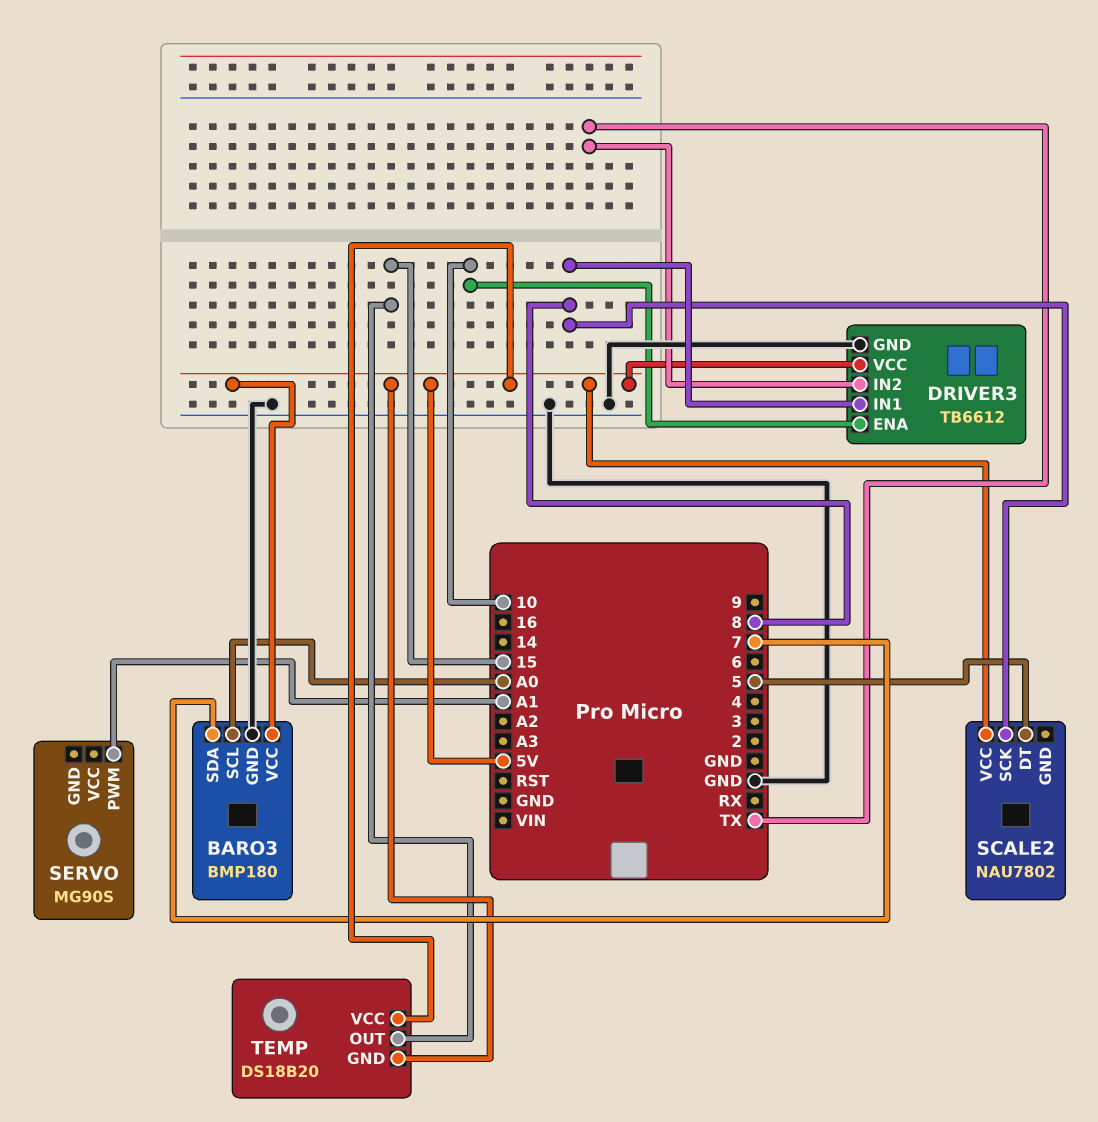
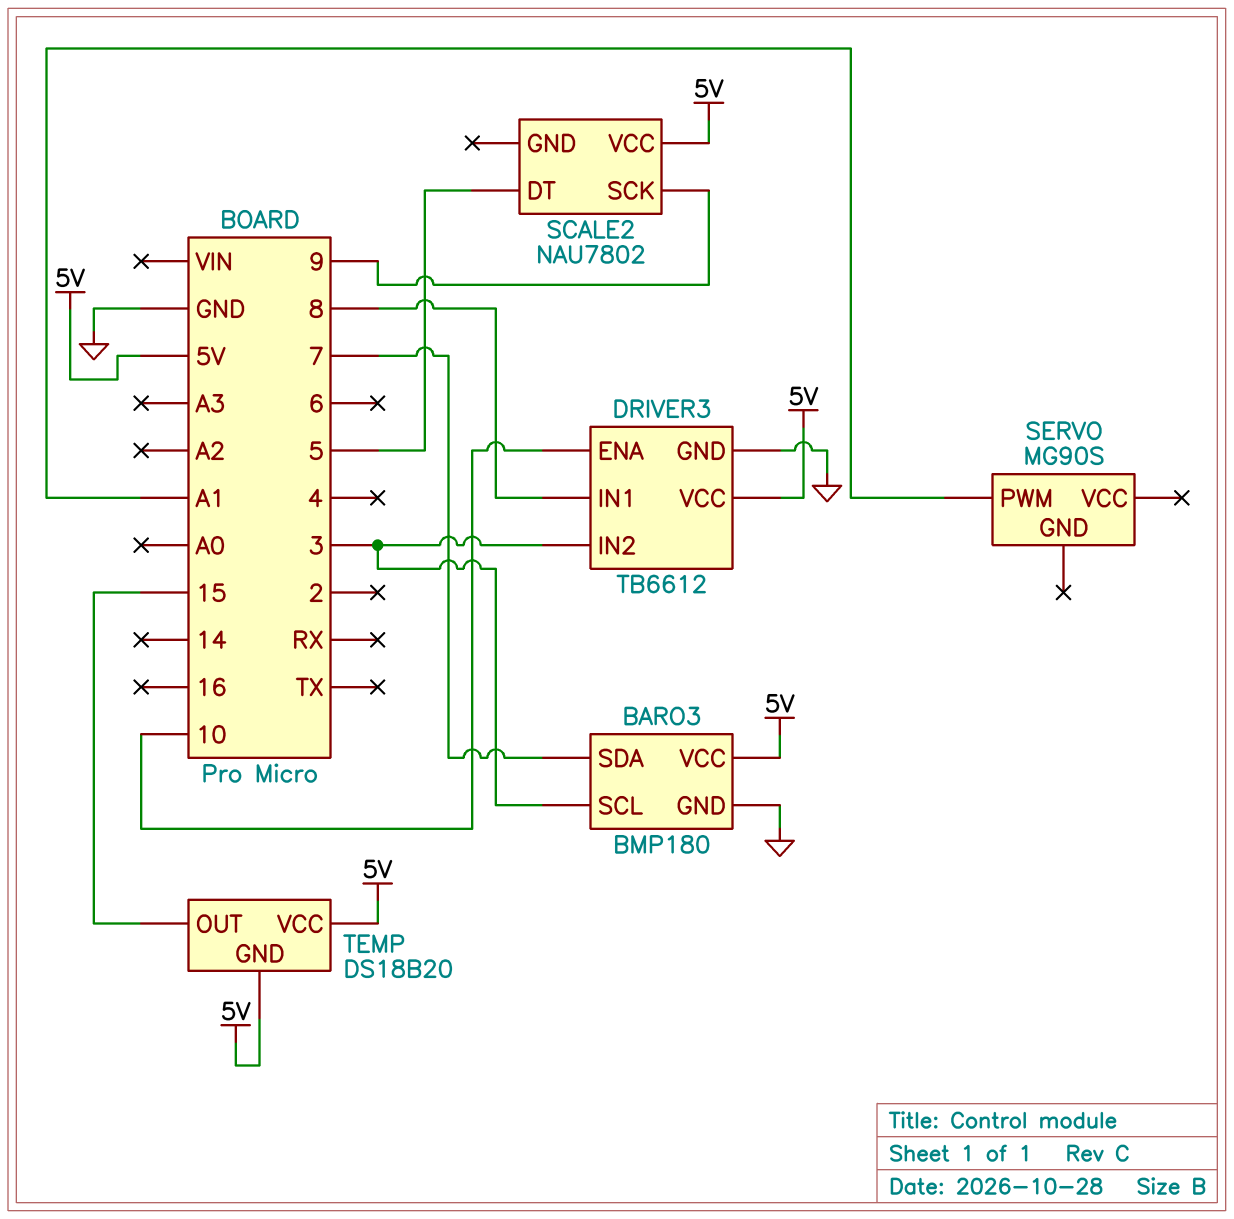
BARO3 pin SCL: A0 -> 3
DRIVER3 pin IN2: TX -> 3
SCALE2 pin SCK: 8 -> 9

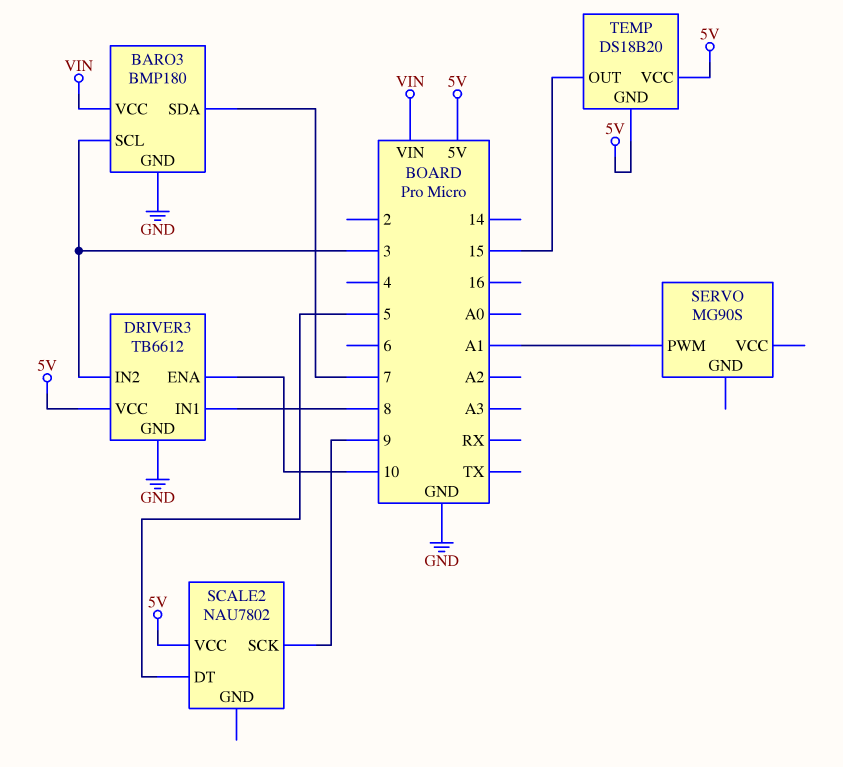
BARO3 pin VCC: 5V -> VIN

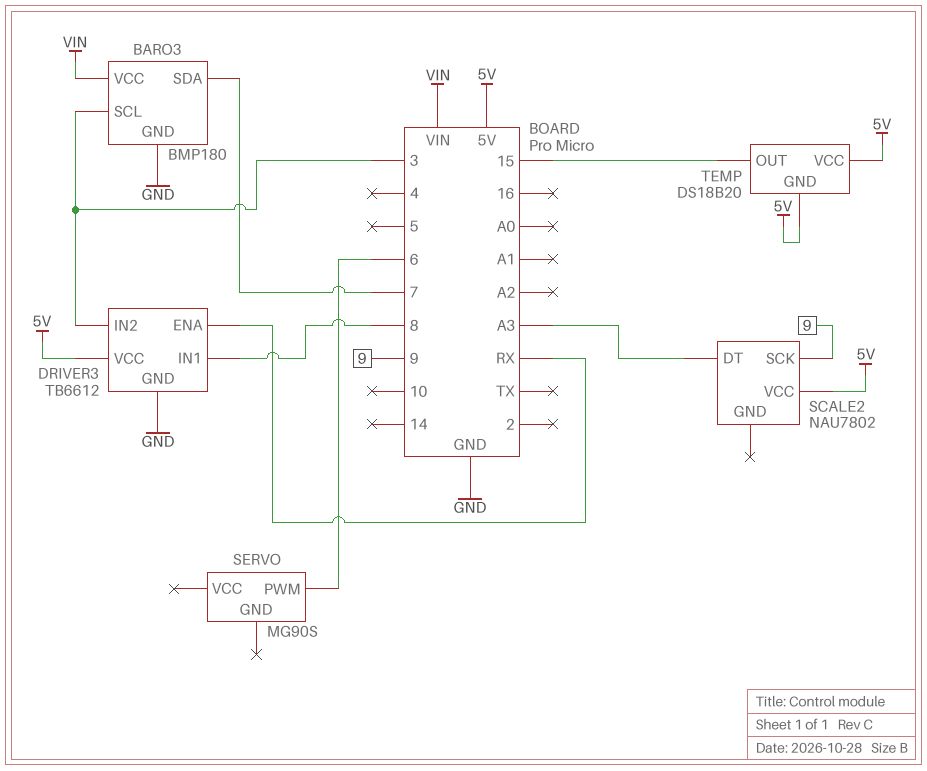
DRIVER3 pin ENA: 10 -> RX
SCALE2 pin DT: 5 -> A3
SERVO pin PWM: A1 -> 6

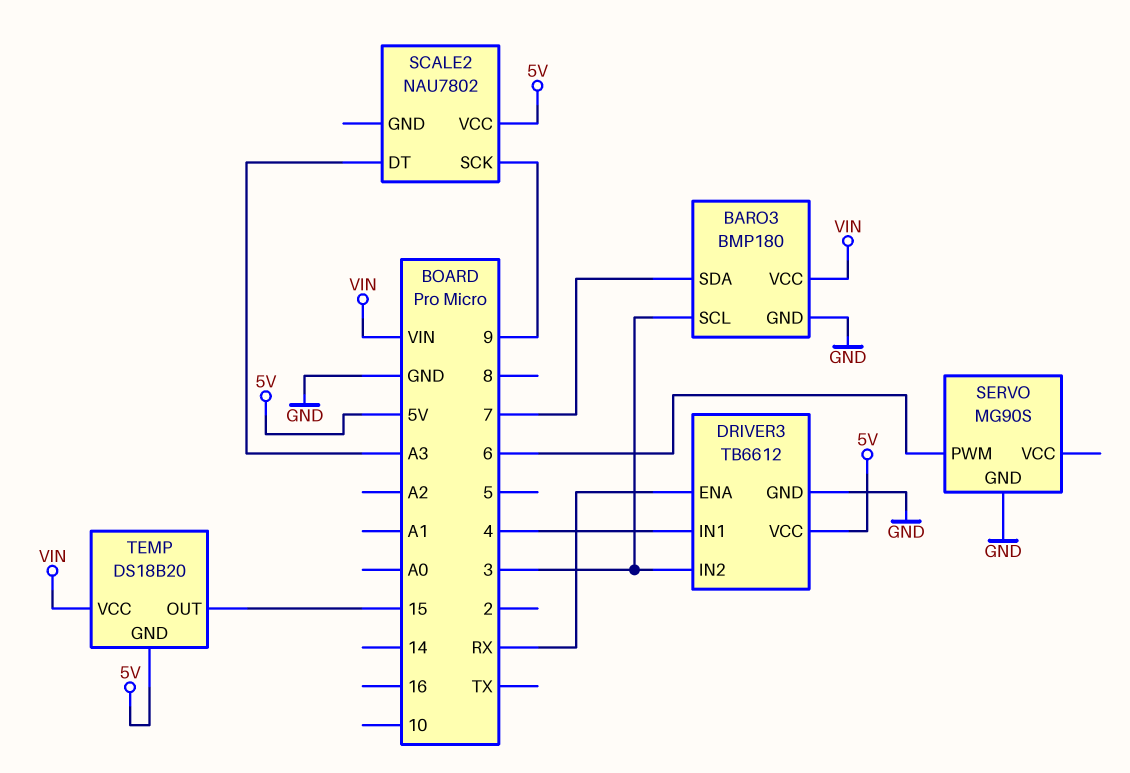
DRIVER3 pin IN1: 8 -> 4
SERVO pin GND: none -> GND
TEMP pin VCC: 5V -> VIN

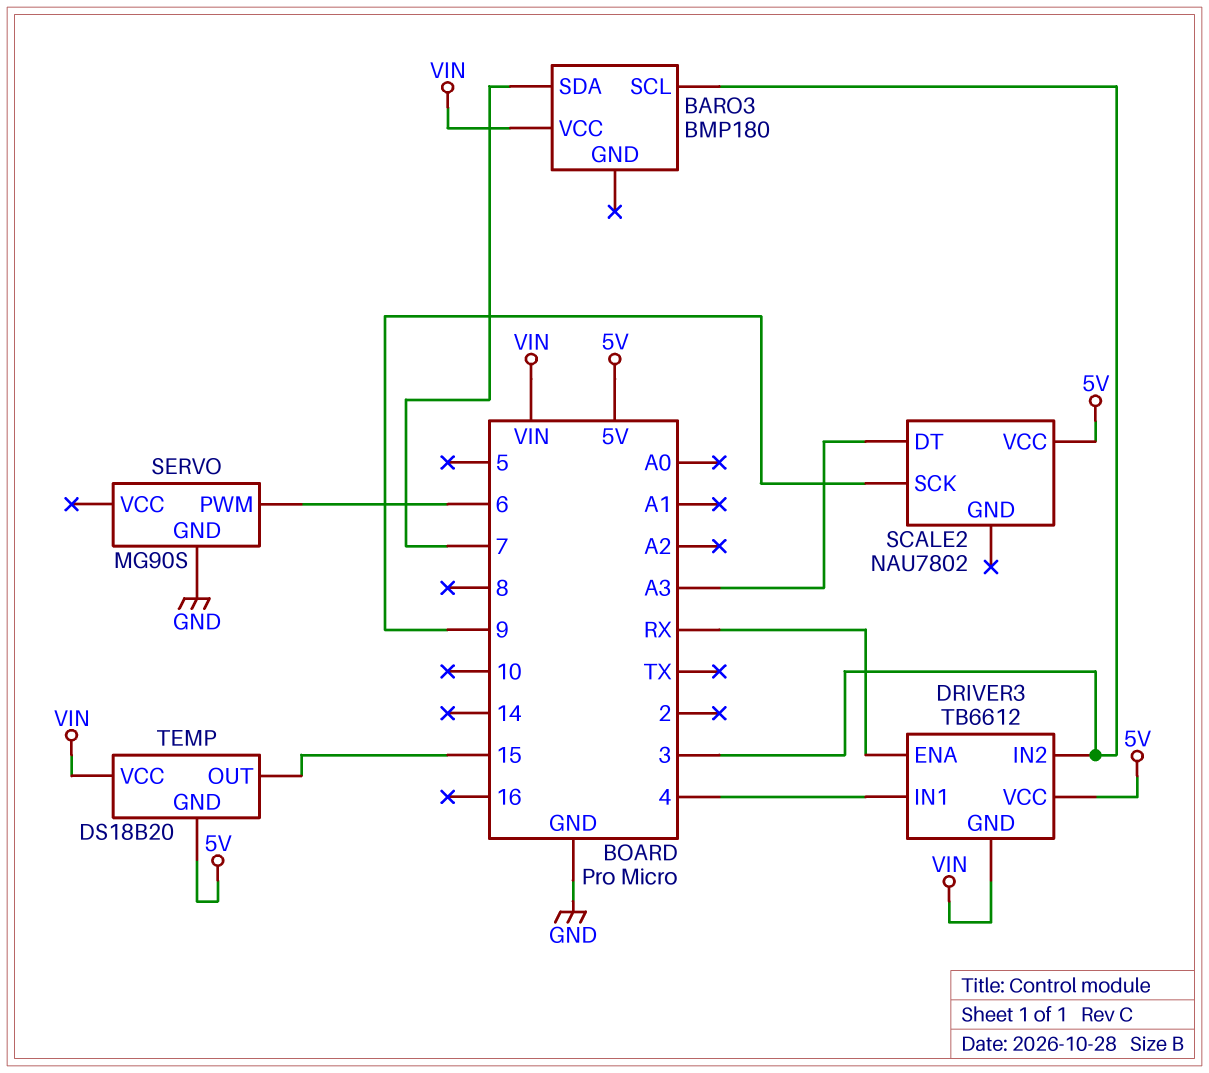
BARO3 pin GND: GND -> none
DRIVER3 pin GND: GND -> VIN

